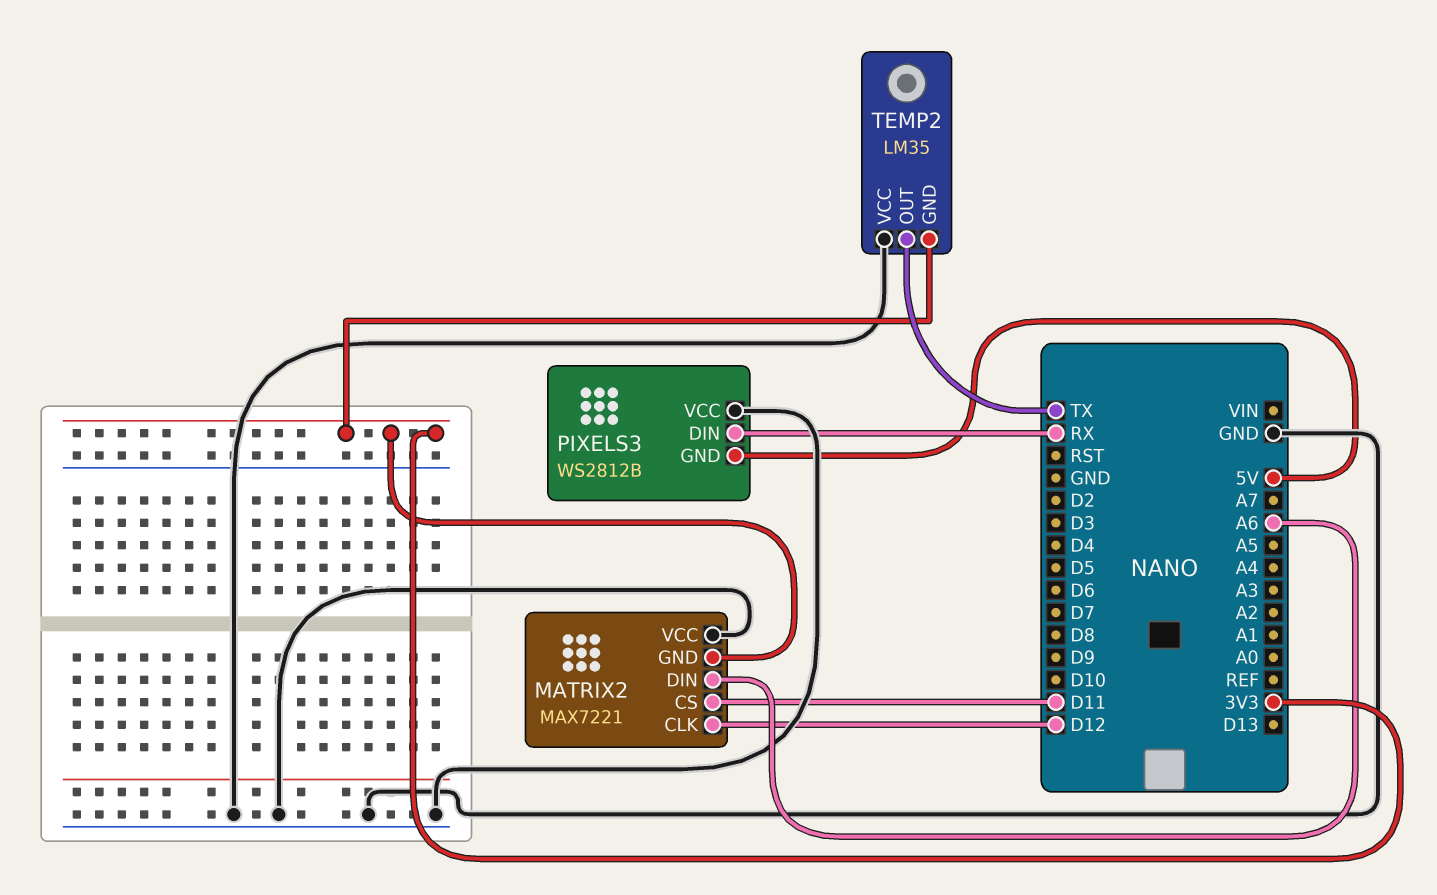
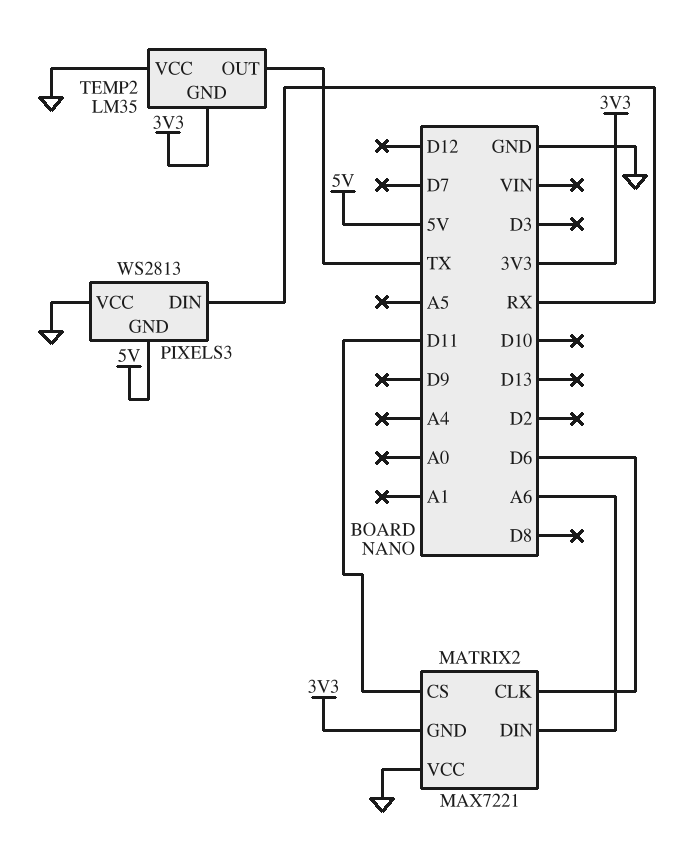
MATRIX2 pin CLK: D12 -> D6
PIXELS3: WS2812B -> WS2813

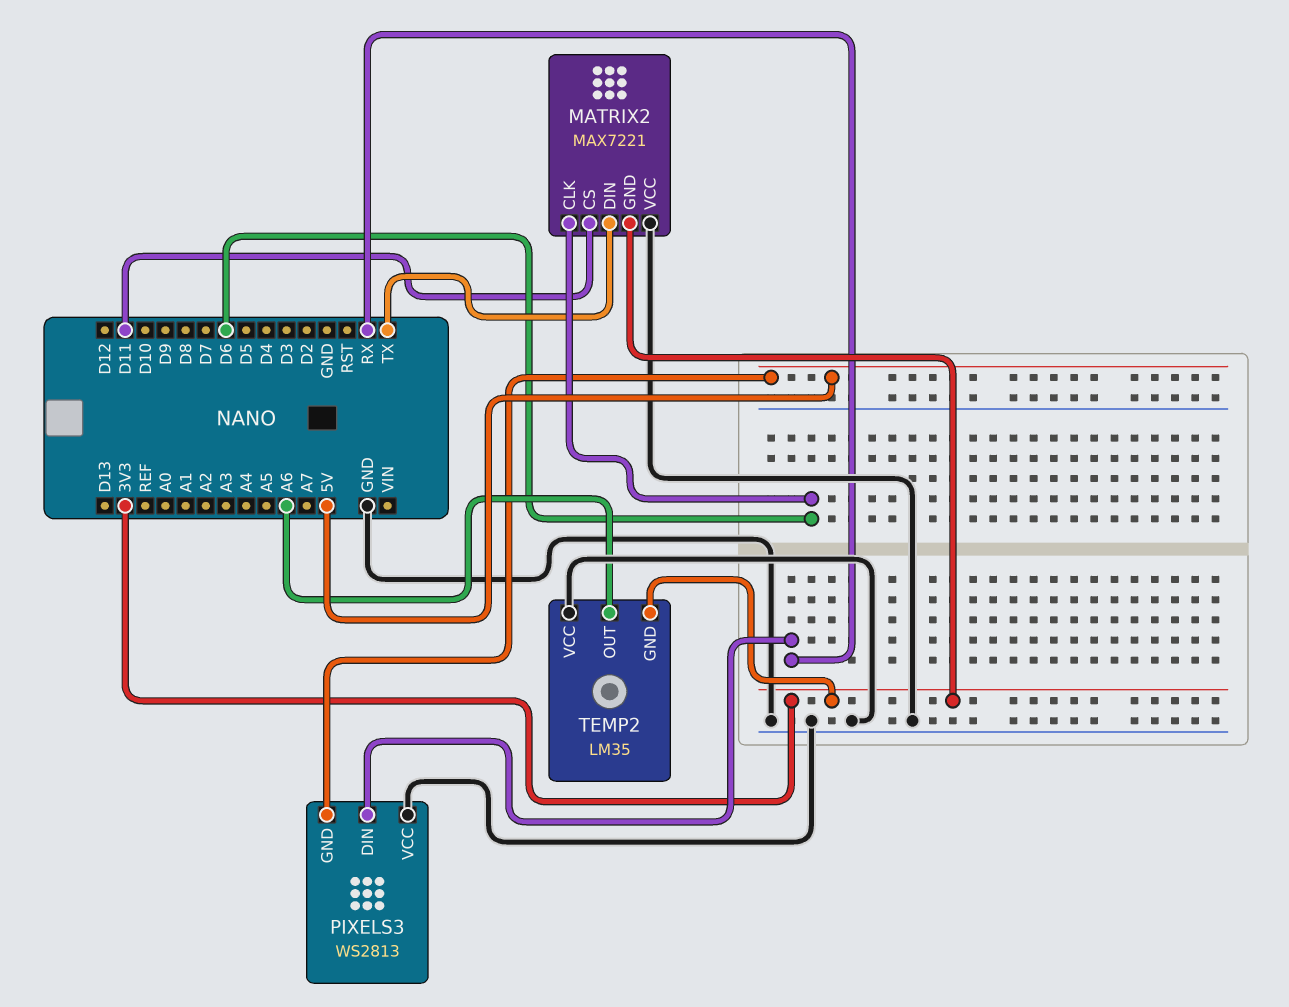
MATRIX2 pin DIN: A6 -> TX
TEMP2 pin OUT: TX -> A6

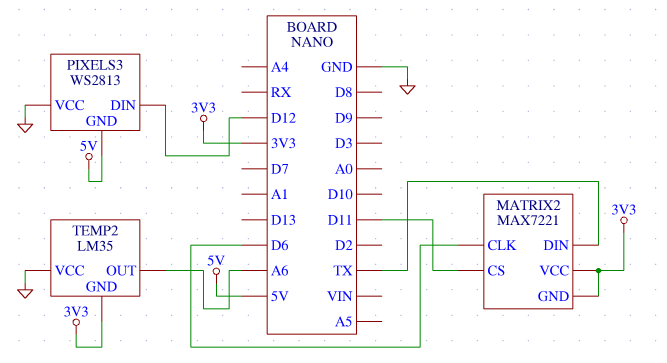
MATRIX2 pin VCC: GND -> 3V3
PIXELS3 pin DIN: RX -> D12

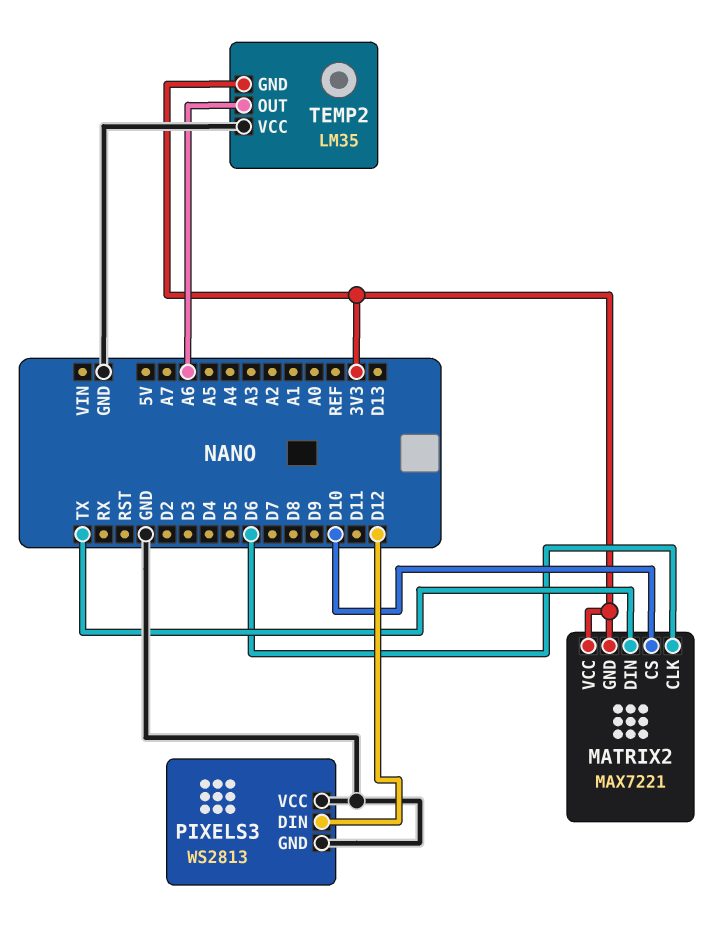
MATRIX2 pin CS: D11 -> D10
PIXELS3 pin GND: 5V -> GND

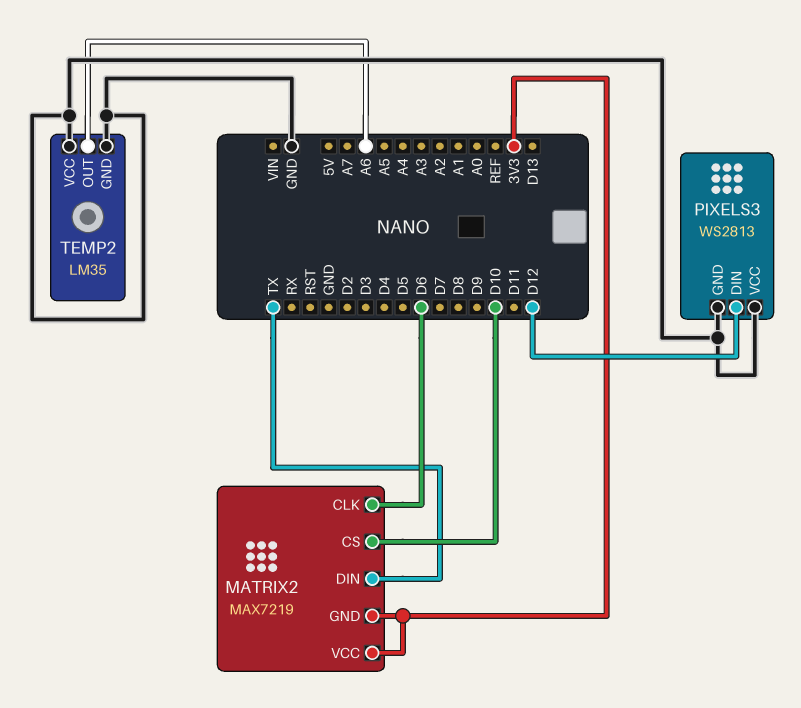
MATRIX2: MAX7221 -> MAX7219
TEMP2 pin GND: 3V3 -> GND

